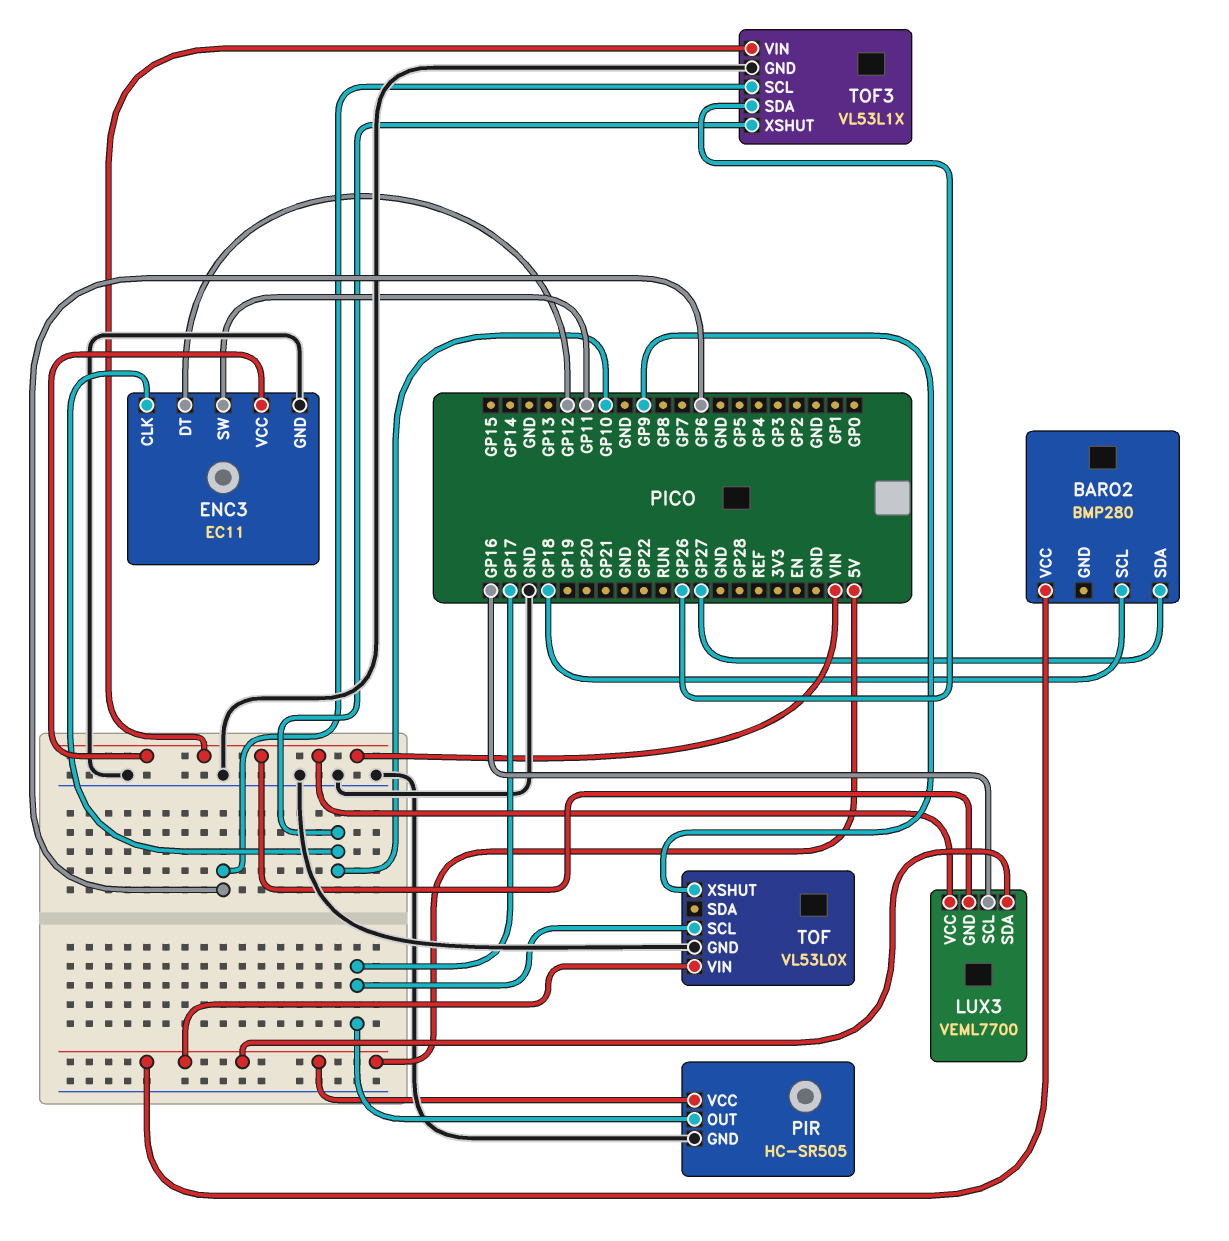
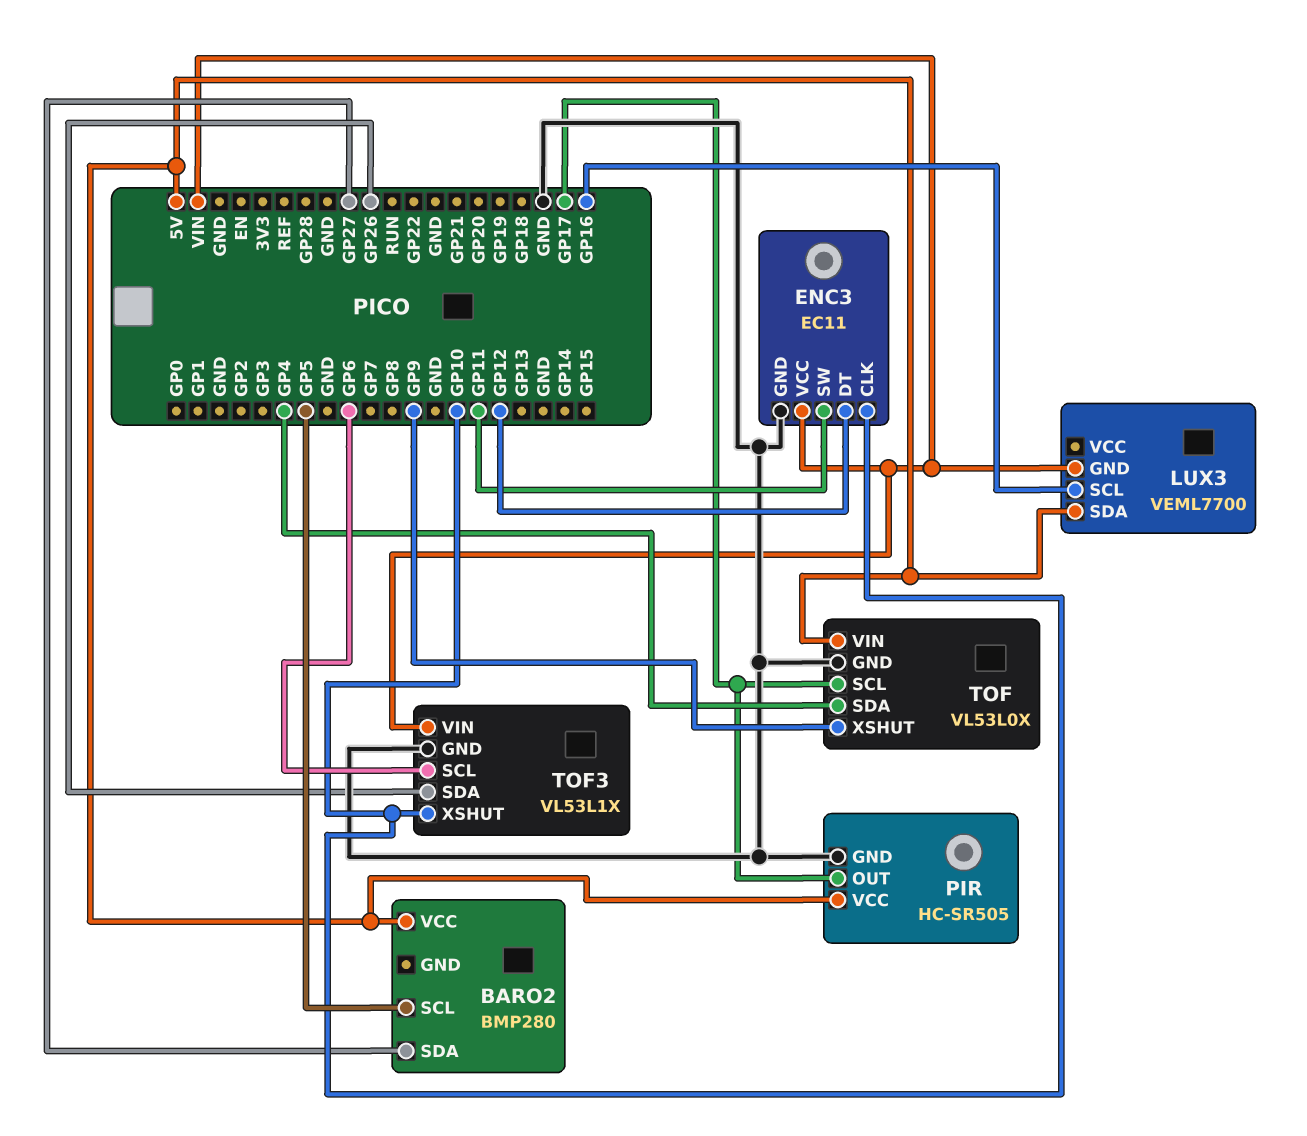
BARO2 pin SCL: GP18 -> GP5
LUX3 pin VCC: VIN -> none
TOF pin SDA: none -> GP4

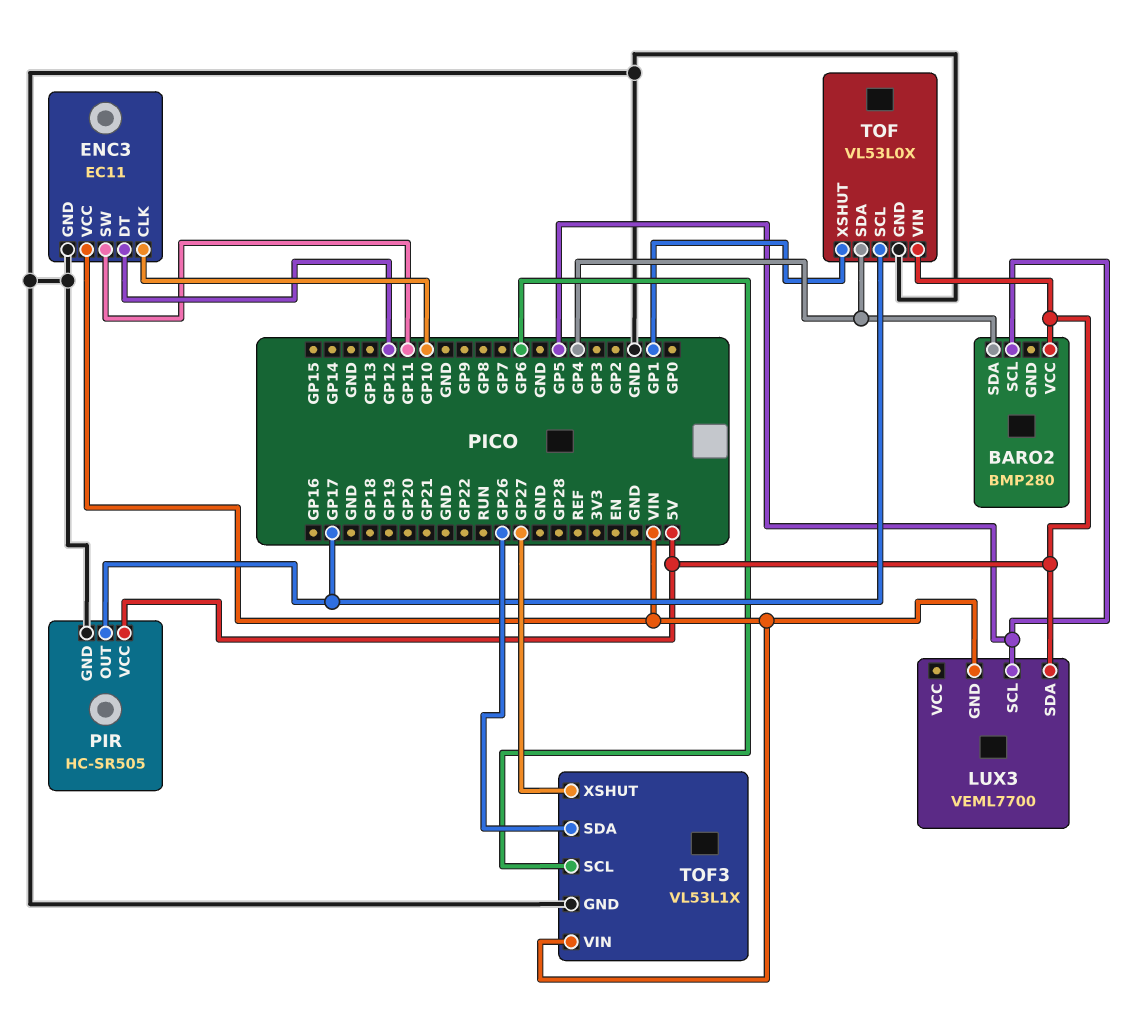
BARO2 pin SDA: GP27 -> GP4
LUX3 pin SCL: GP16 -> GP5
TOF pin XSHUT: GP9 -> GP1
TOF3 pin XSHUT: GP10 -> GP27

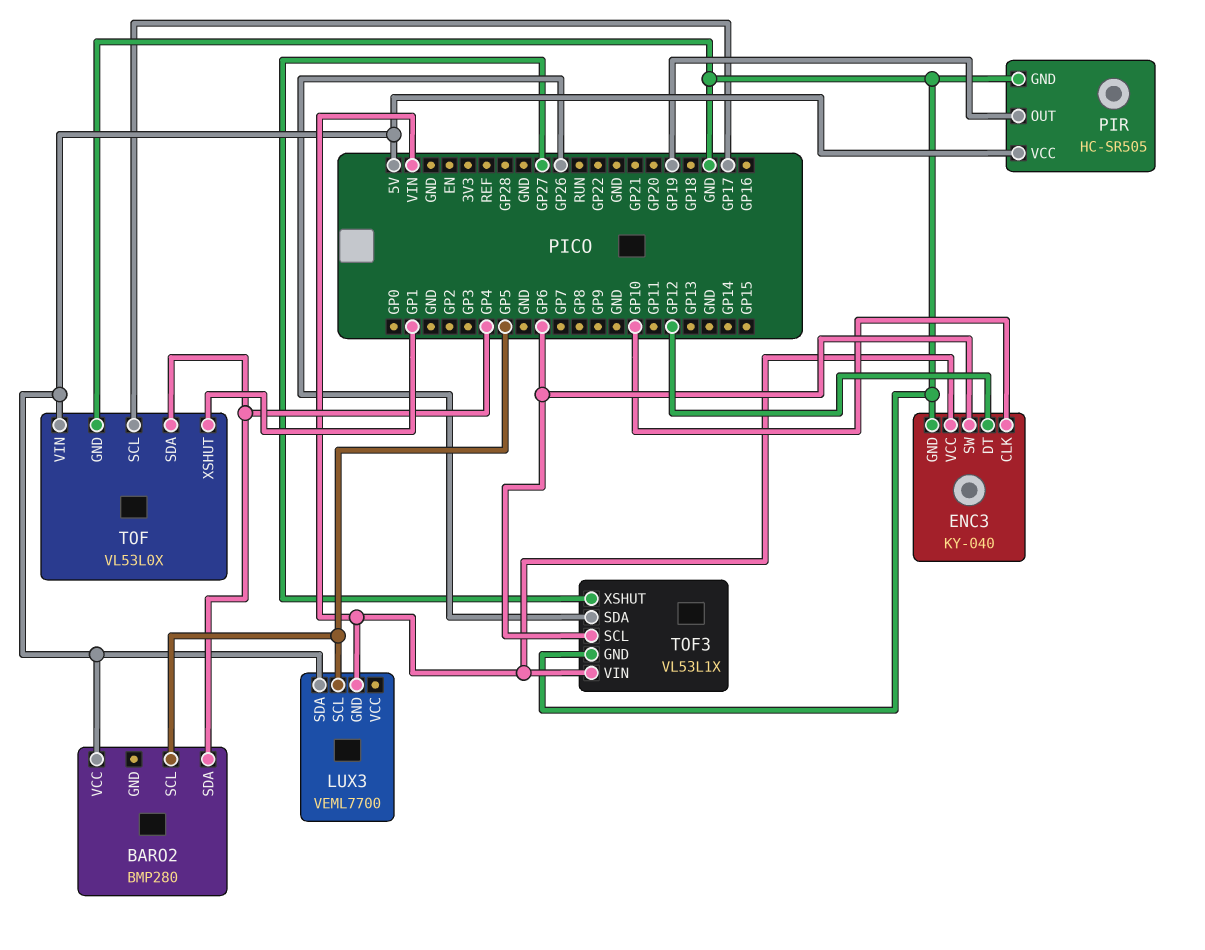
ENC3: EC11 -> KY-040
ENC3 pin SW: GP11 -> GP6
PIR pin OUT: GP17 -> GP19

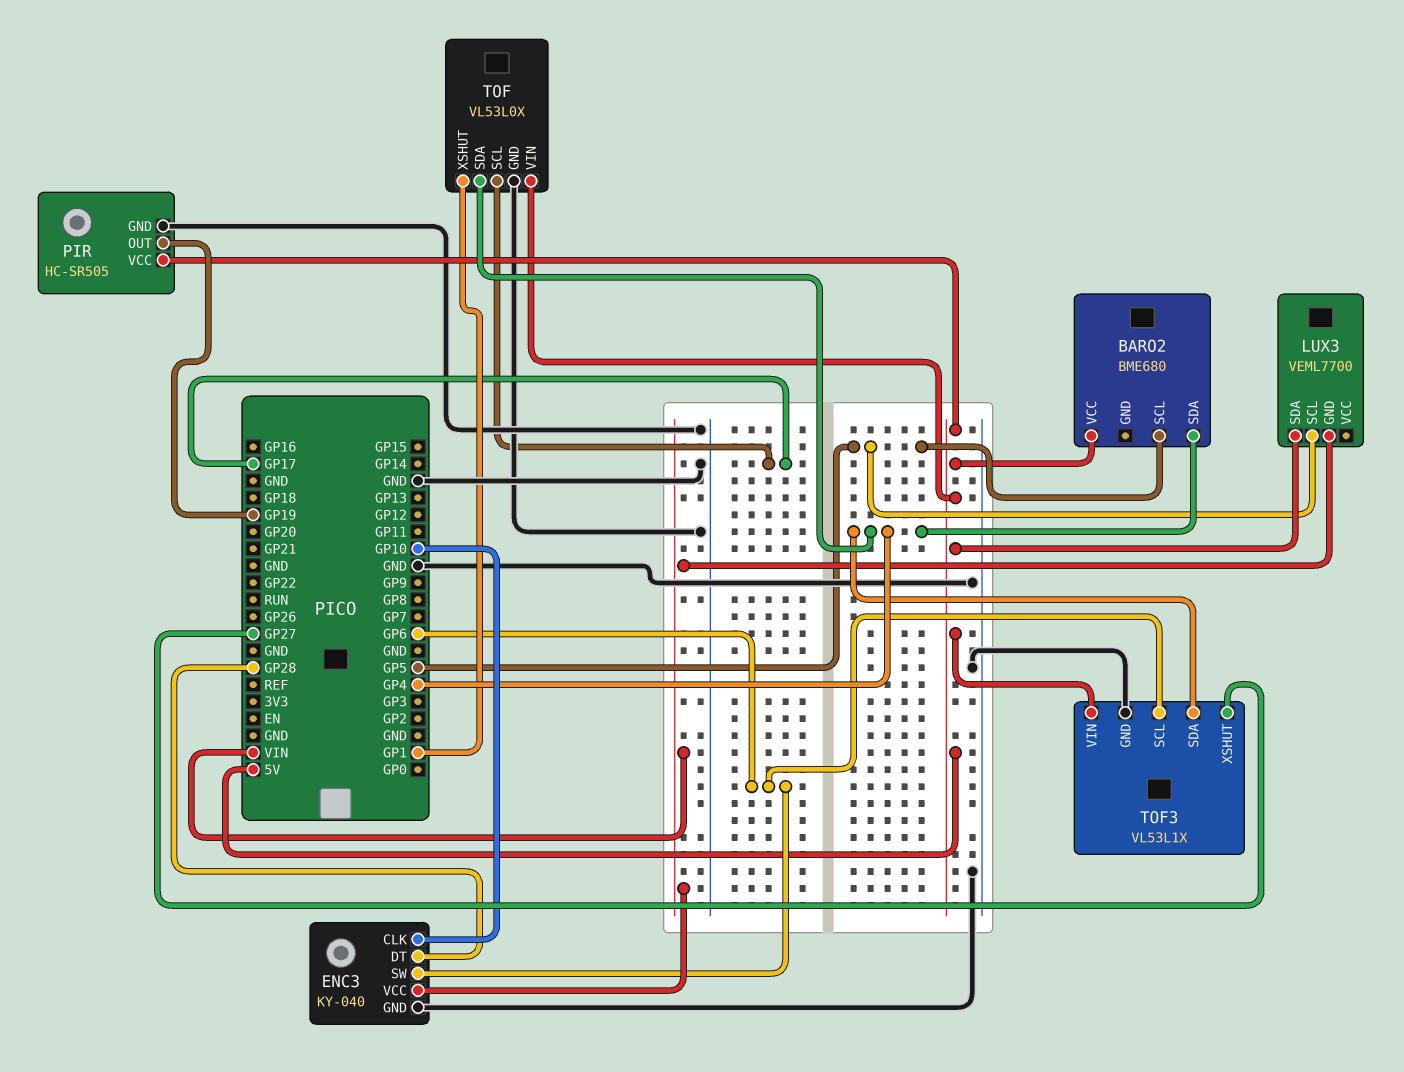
BARO2: BMP280 -> BME680
ENC3 pin DT: GP12 -> GP28
TOF3 pin SDA: GP26 -> GP4
TOF3 pin VIN: VIN -> 5V

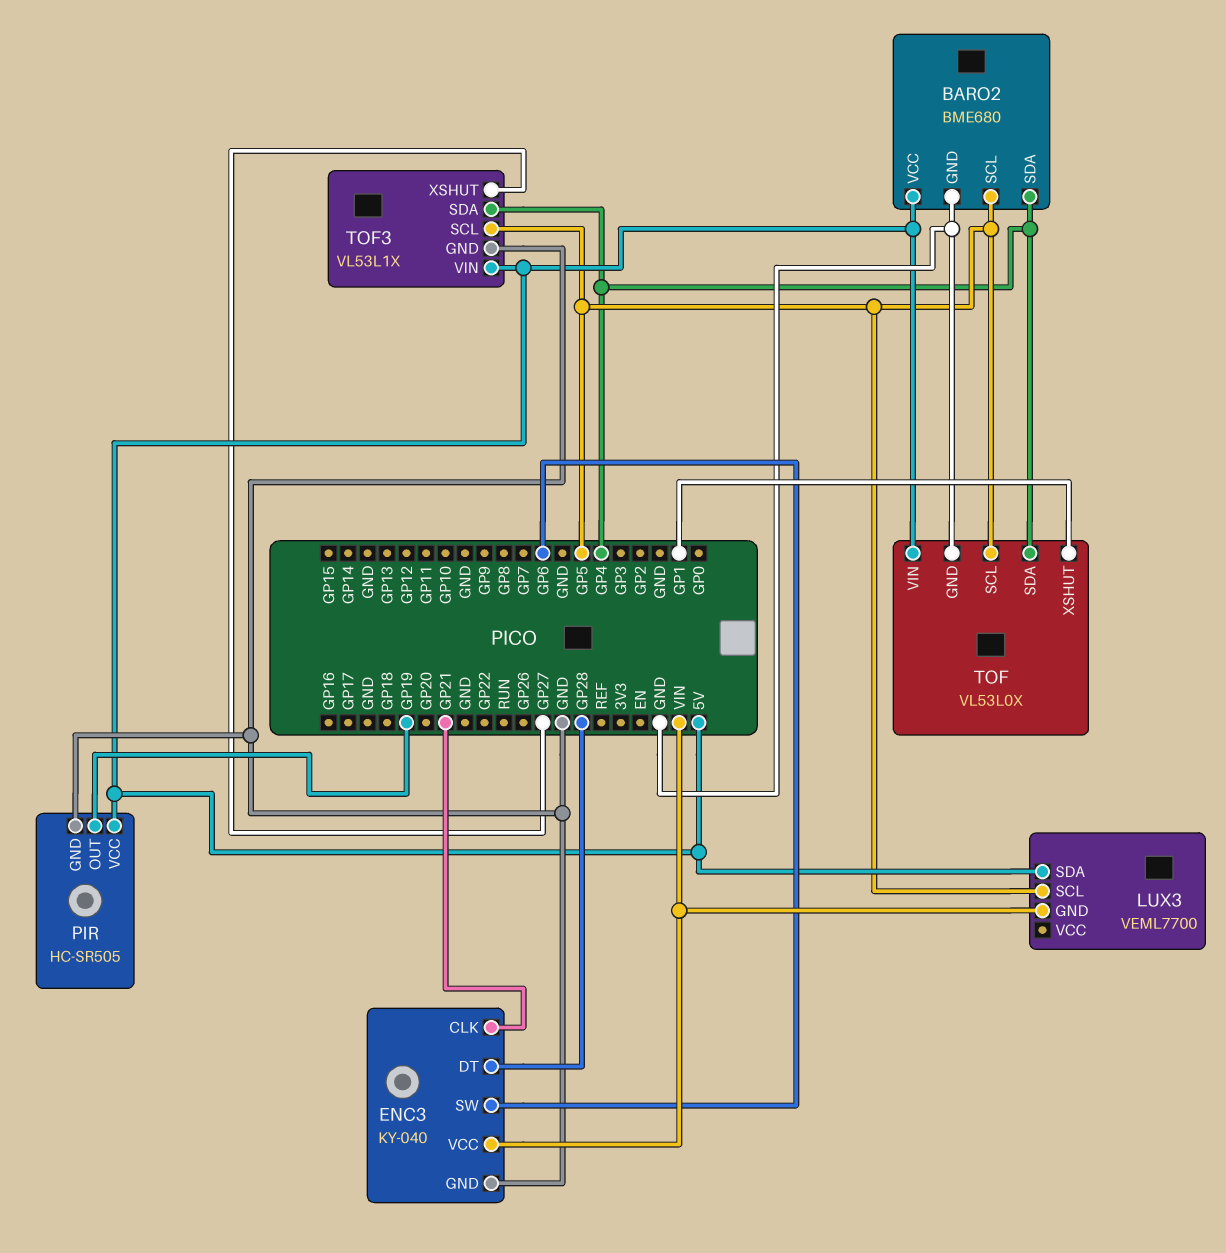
BARO2 pin GND: none -> GND
ENC3 pin CLK: GP10 -> GP21
TOF pin SCL: GP17 -> GP5
TOF3 pin SCL: GP6 -> GP5

